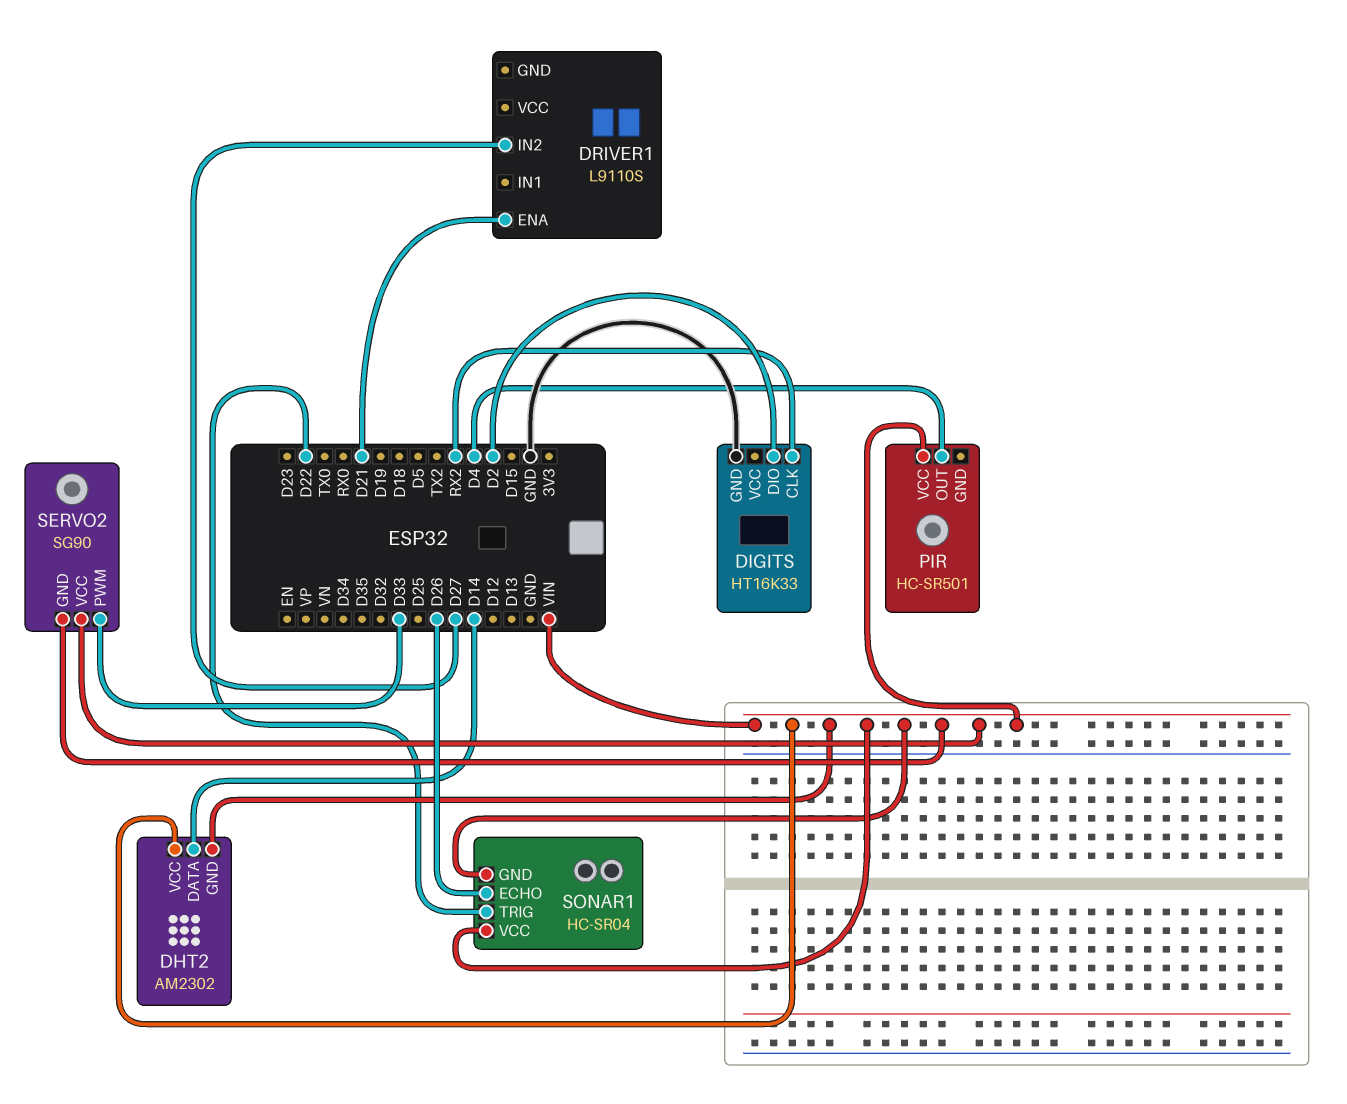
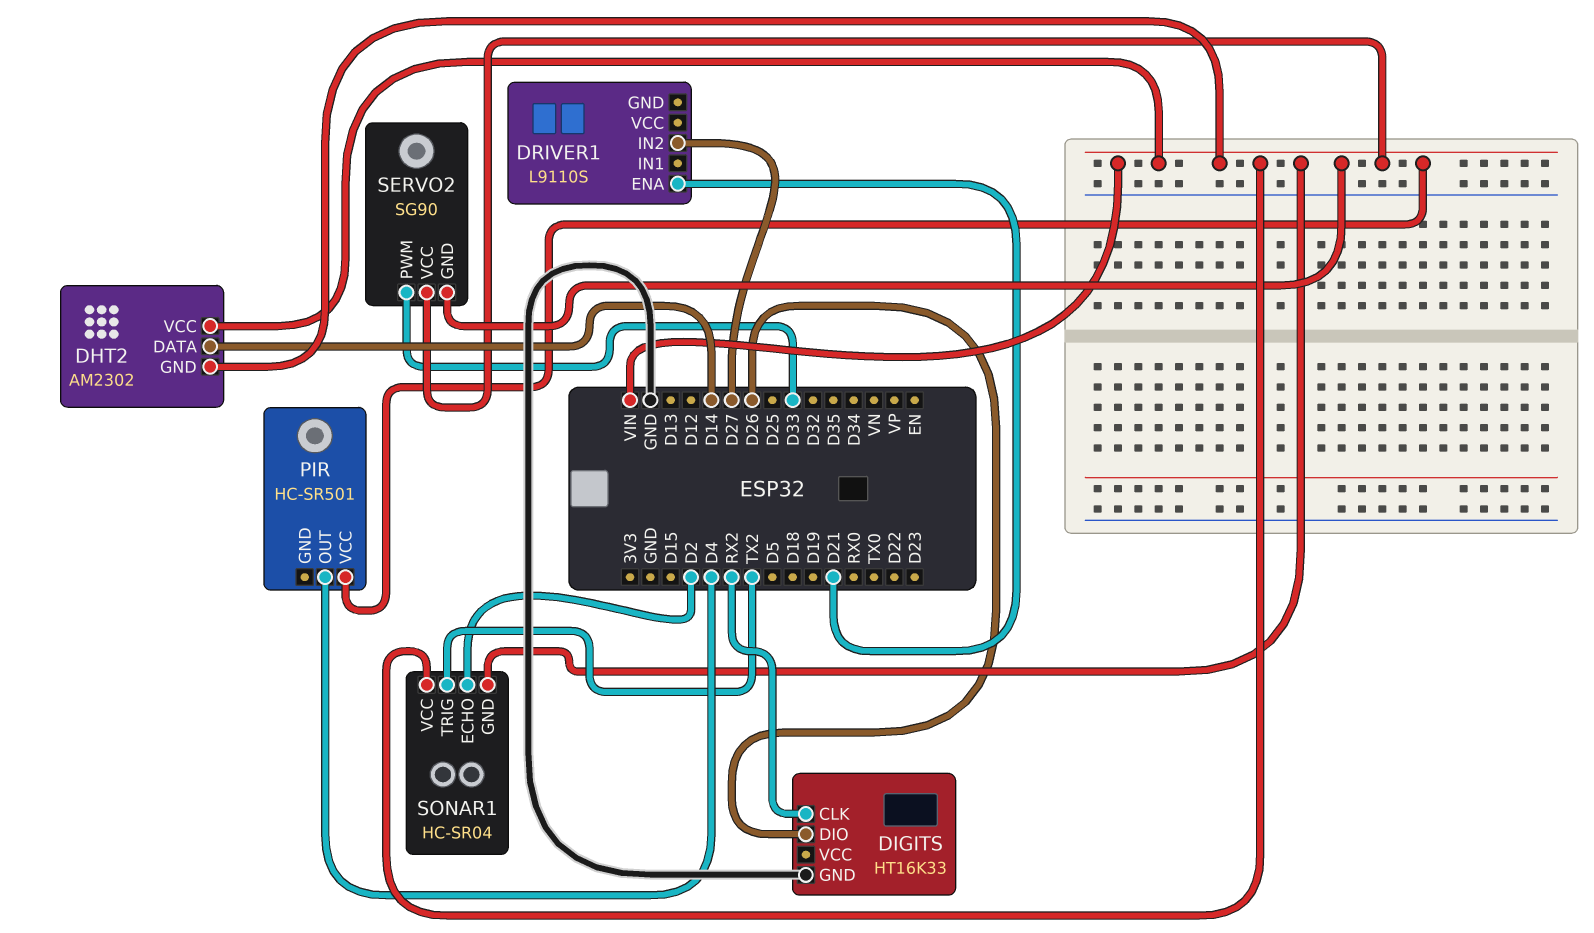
DIGITS pin DIO: D2 -> D26
SONAR1 pin ECHO: D26 -> D2
SONAR1 pin TRIG: D22 -> TX2

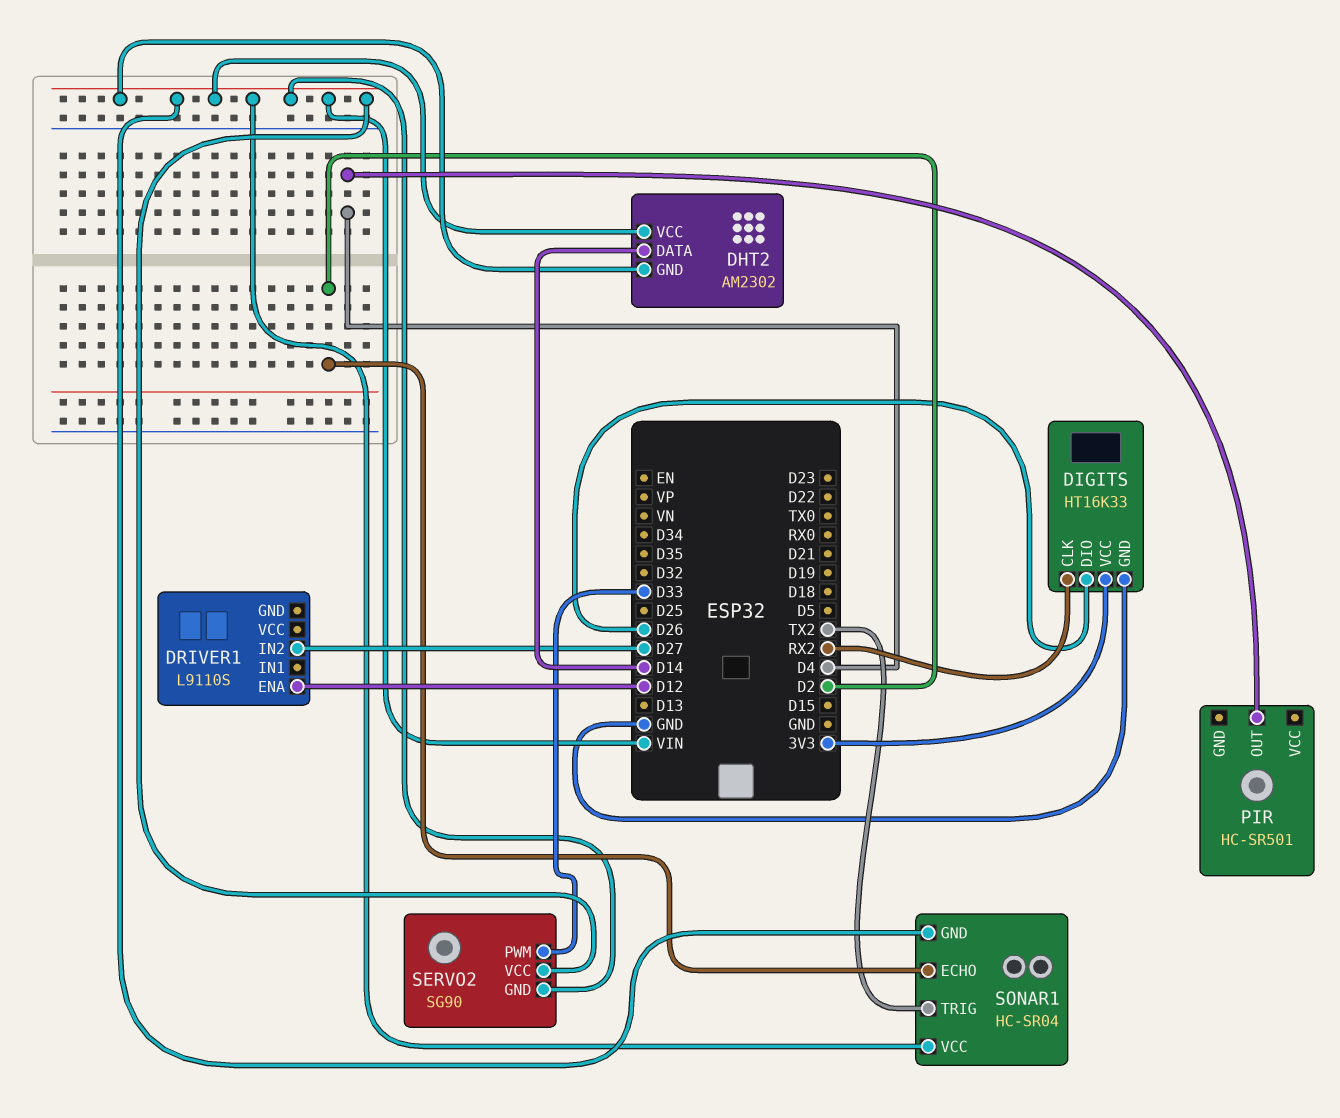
DIGITS pin VCC: none -> 3V3
DRIVER1 pin ENA: D21 -> D12
PIR pin VCC: VIN -> none

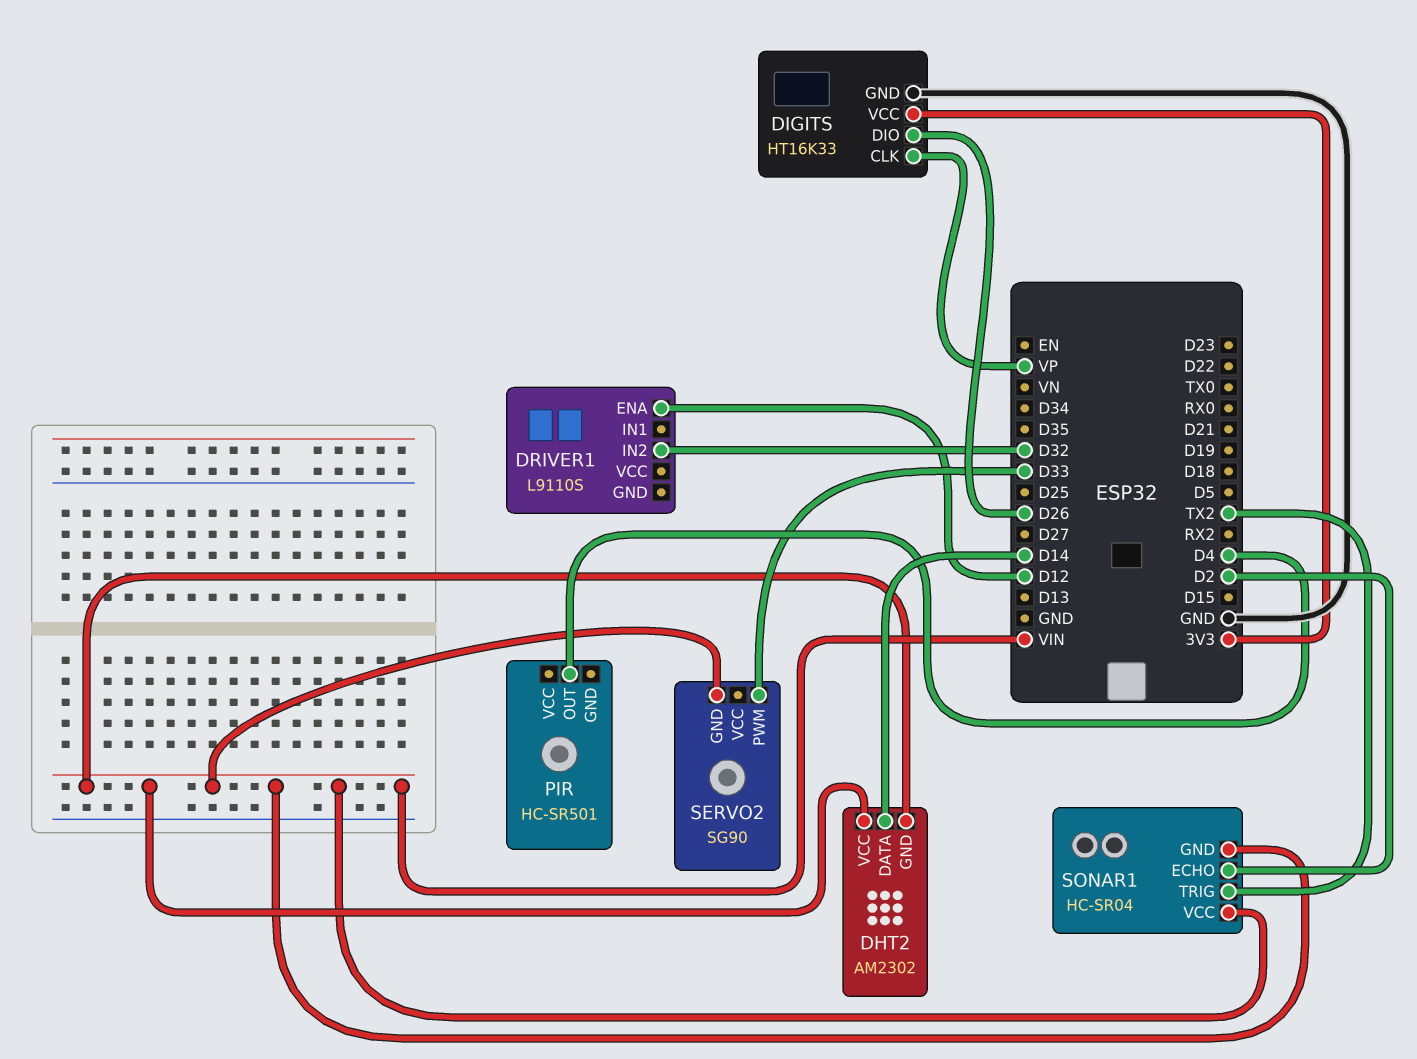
DIGITS pin CLK: RX2 -> VP
DRIVER1 pin IN2: D27 -> D32
SERVO2 pin VCC: VIN -> none

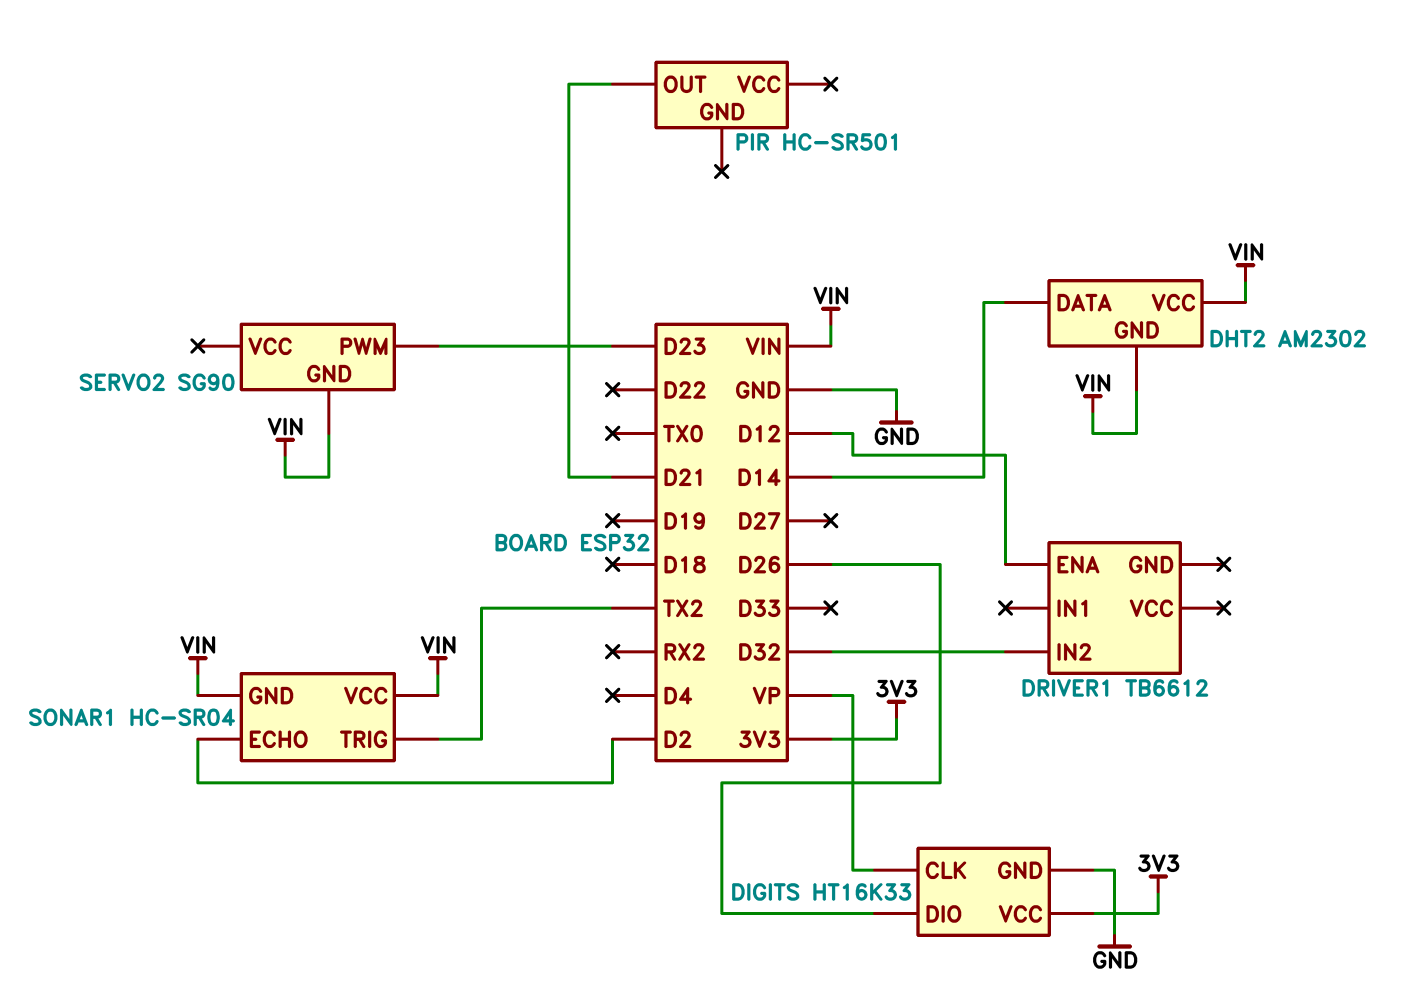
DRIVER1: L9110S -> TB6612
PIR pin OUT: D4 -> D21
SERVO2 pin PWM: D33 -> D23

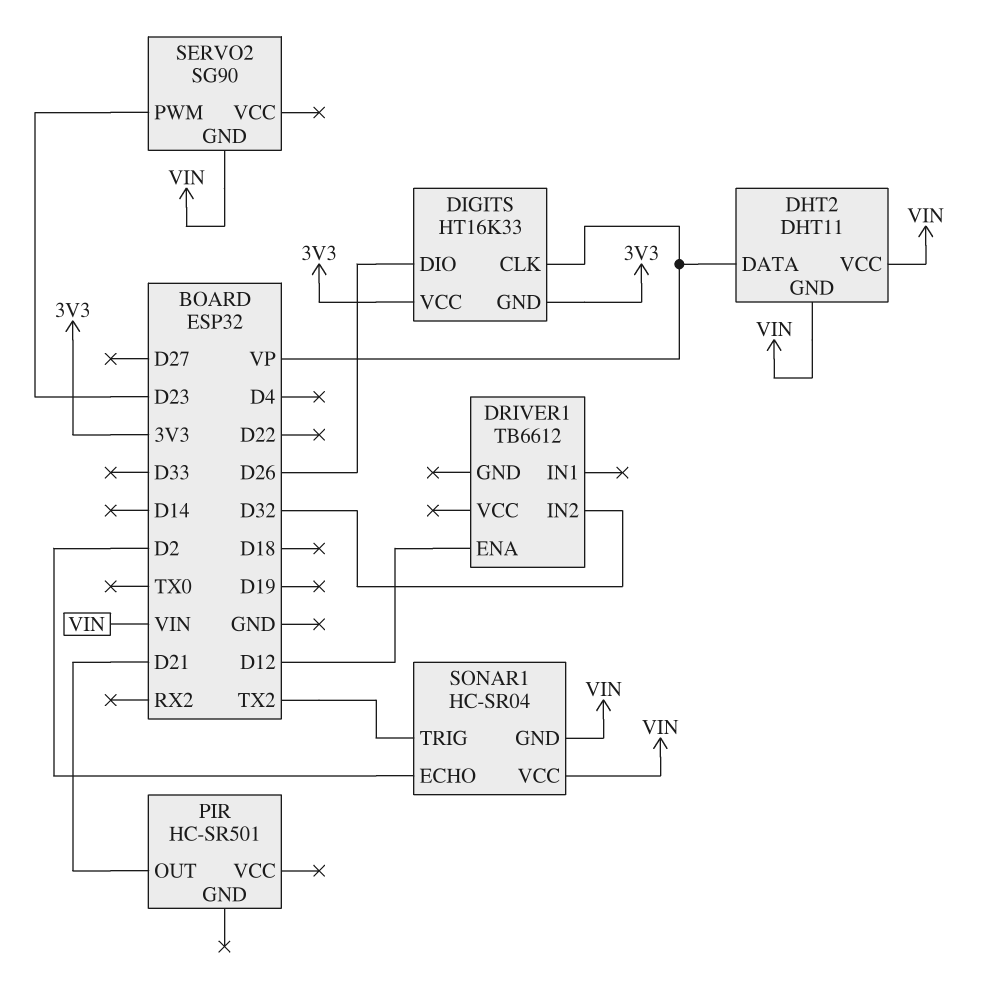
DHT2: AM2302 -> DHT11
DHT2 pin DATA: D14 -> VP
DIGITS pin GND: GND -> 3V3

